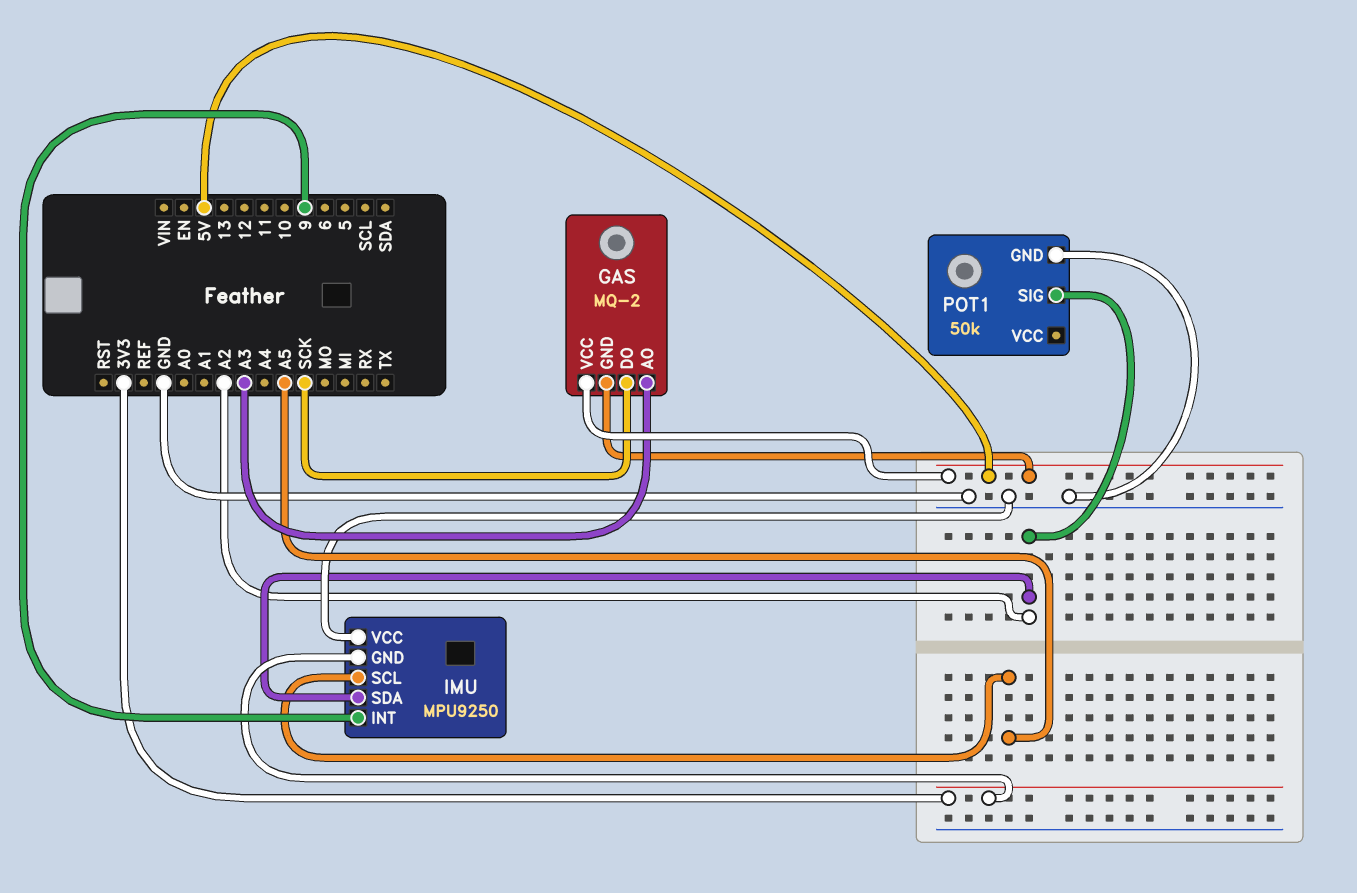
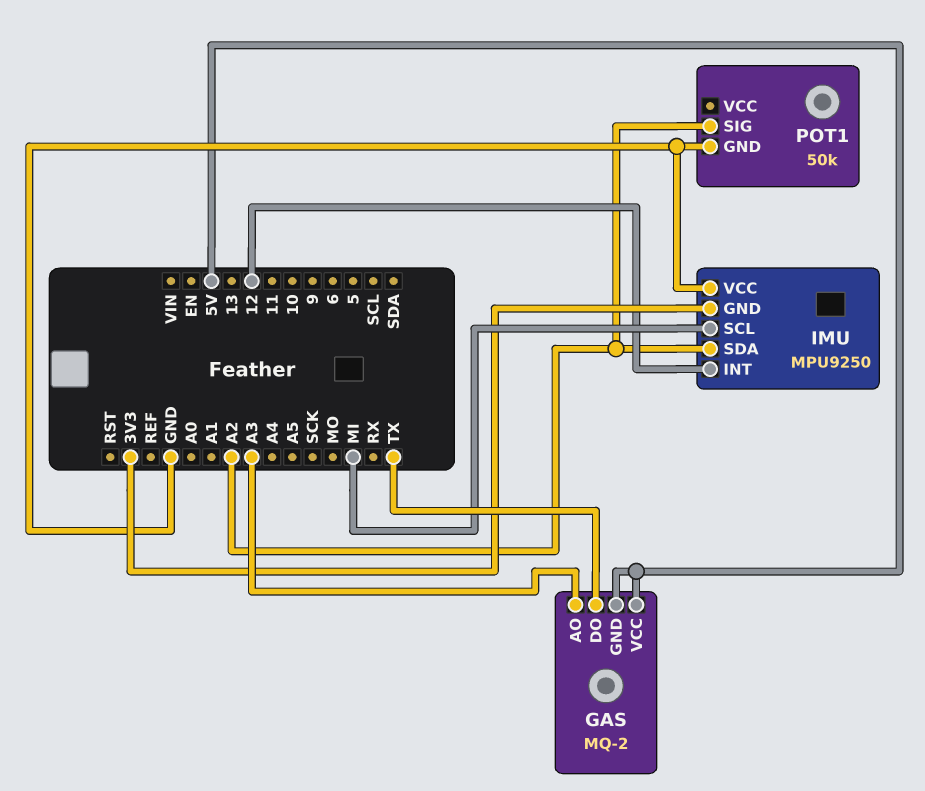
GAS pin DO: SCK -> TX
IMU pin INT: 9 -> 12
IMU pin SCL: A5 -> MI

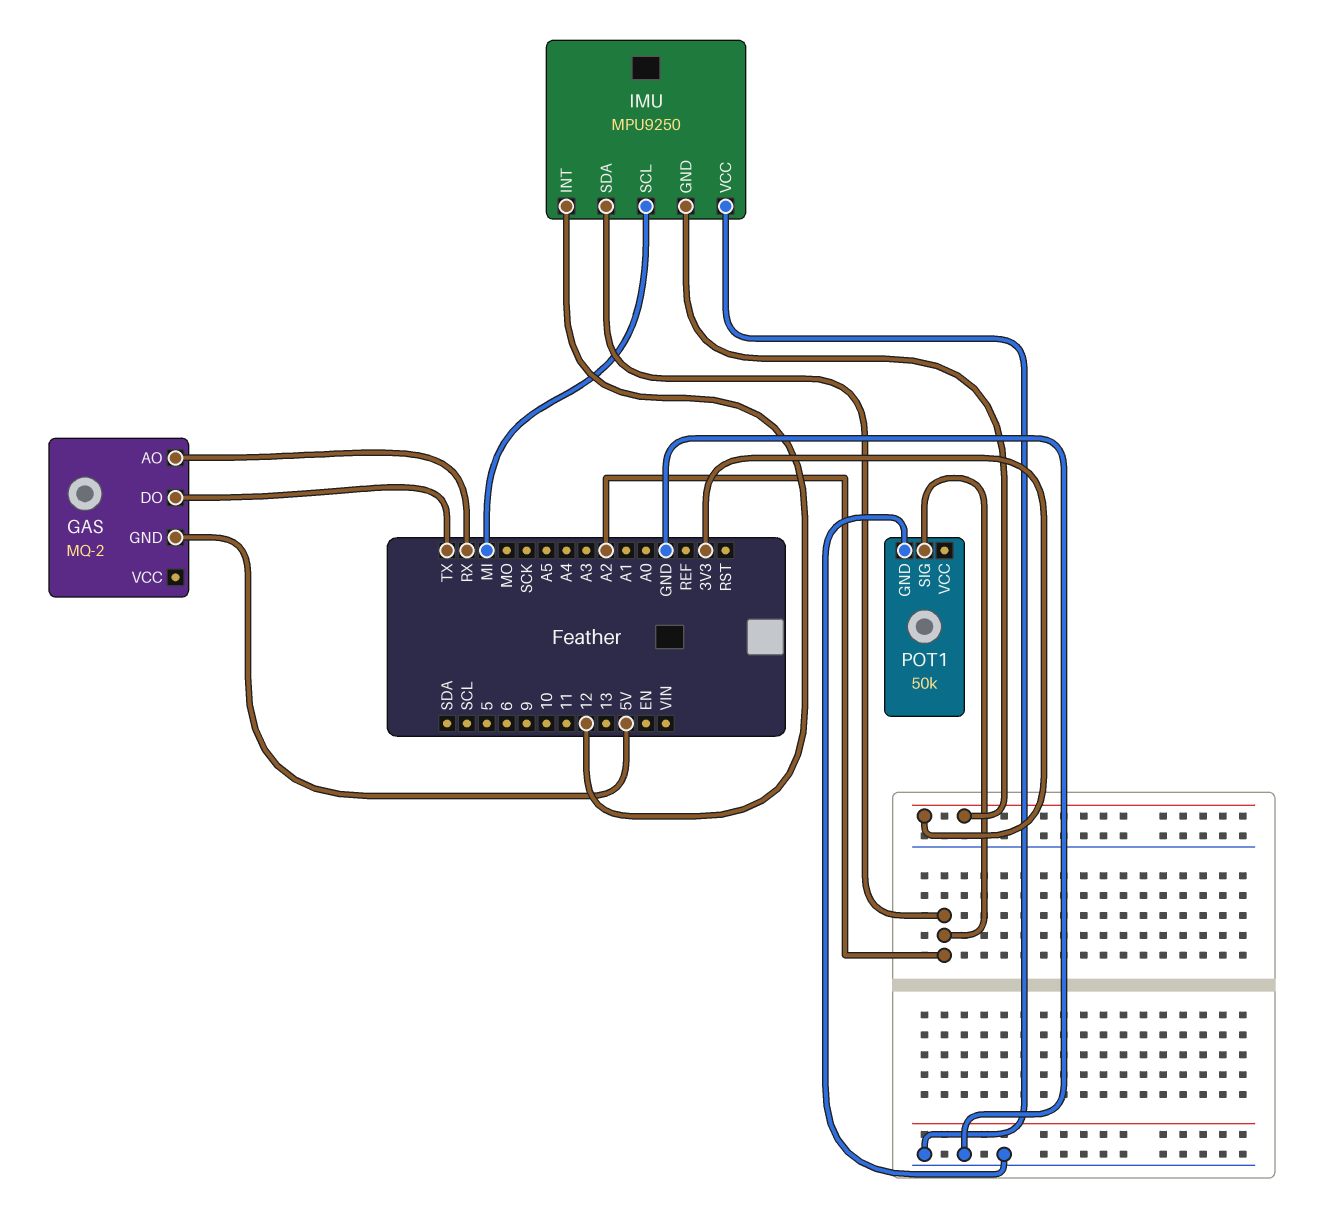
GAS pin AO: A3 -> RX
GAS pin VCC: 5V -> none

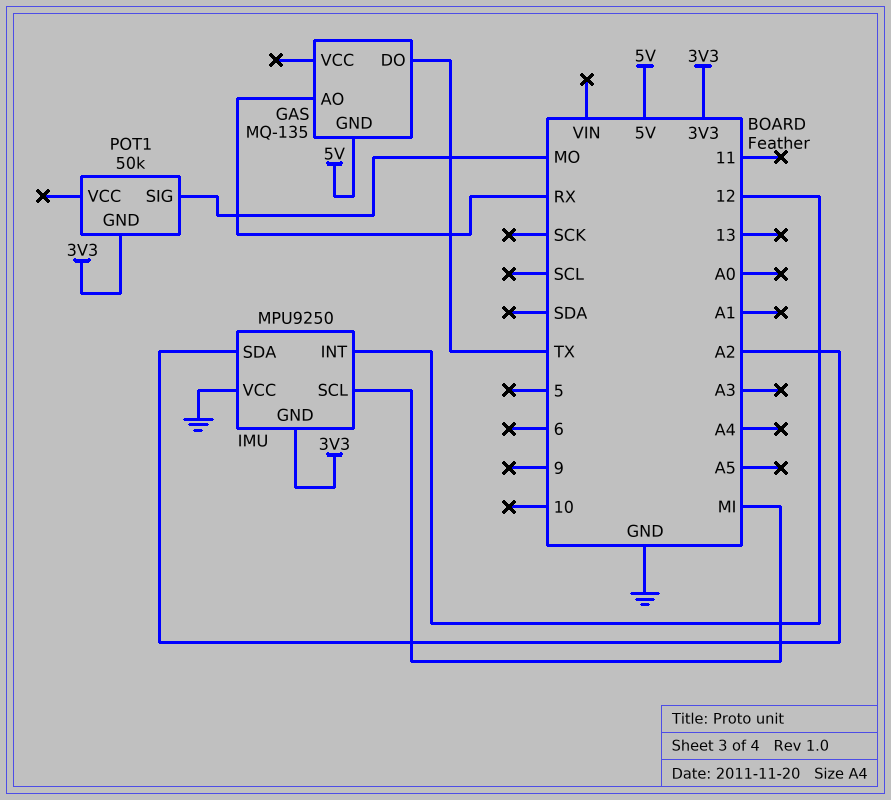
GAS: MQ-2 -> MQ-135
POT1 pin GND: GND -> 3V3
POT1 pin SIG: A2 -> MO

